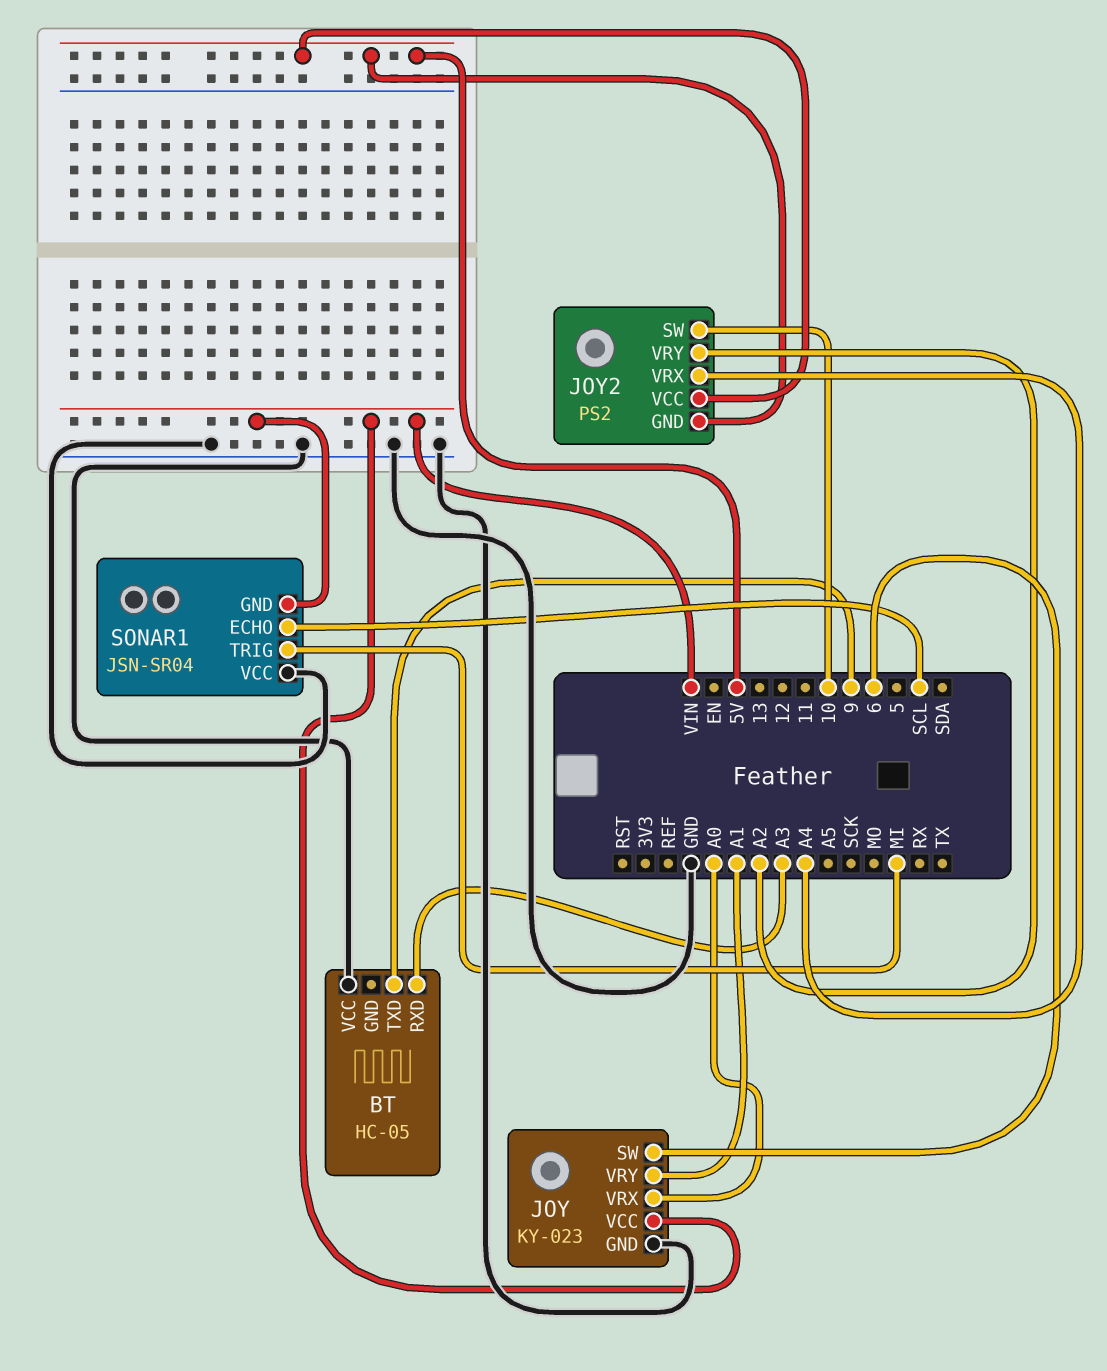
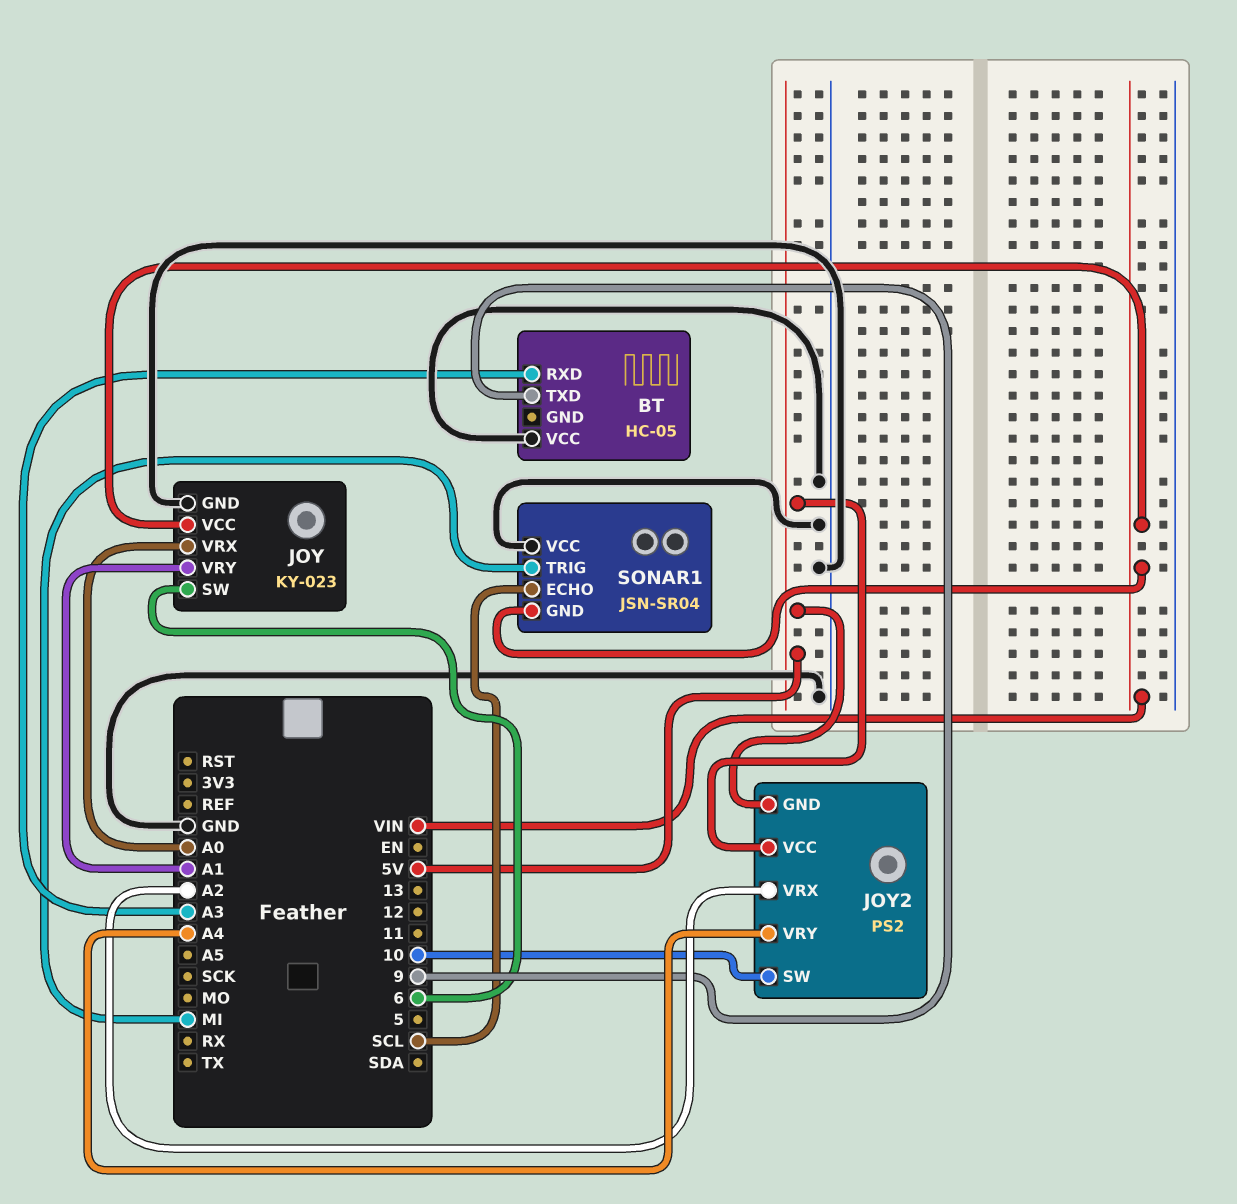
JOY2 pin VRX: A4 -> A2
JOY2 pin VRY: A2 -> A4

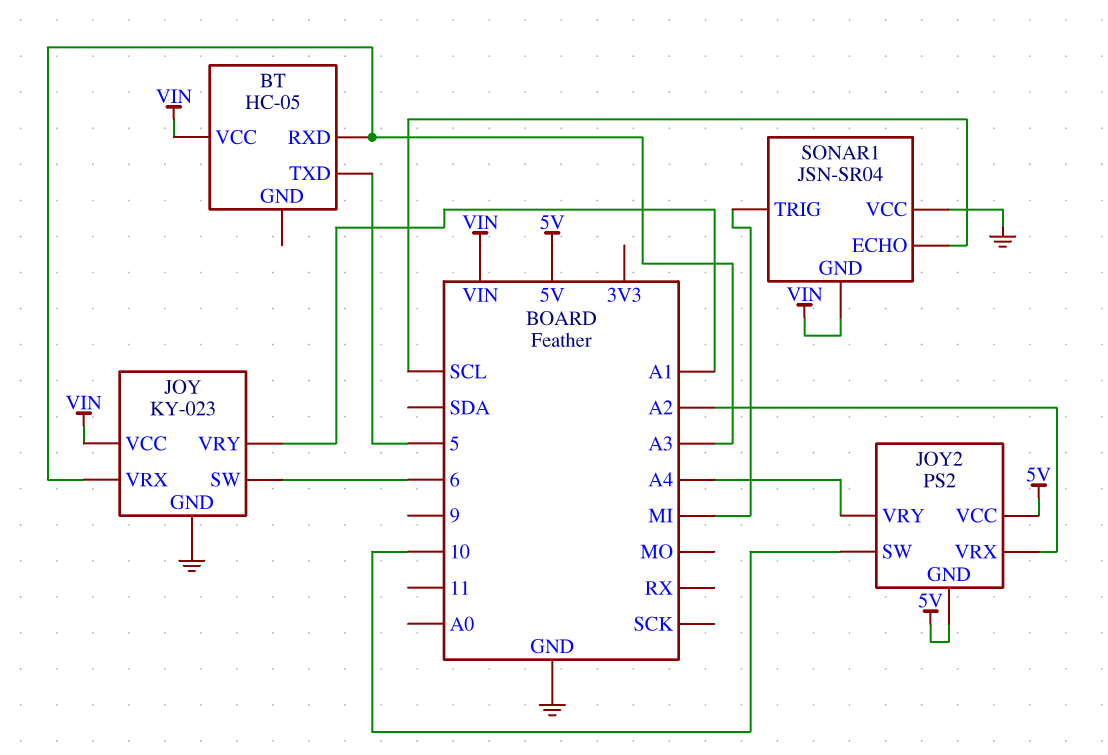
BT pin TXD: 9 -> 5
BT pin VCC: GND -> VIN
JOY pin VRX: A0 -> A3

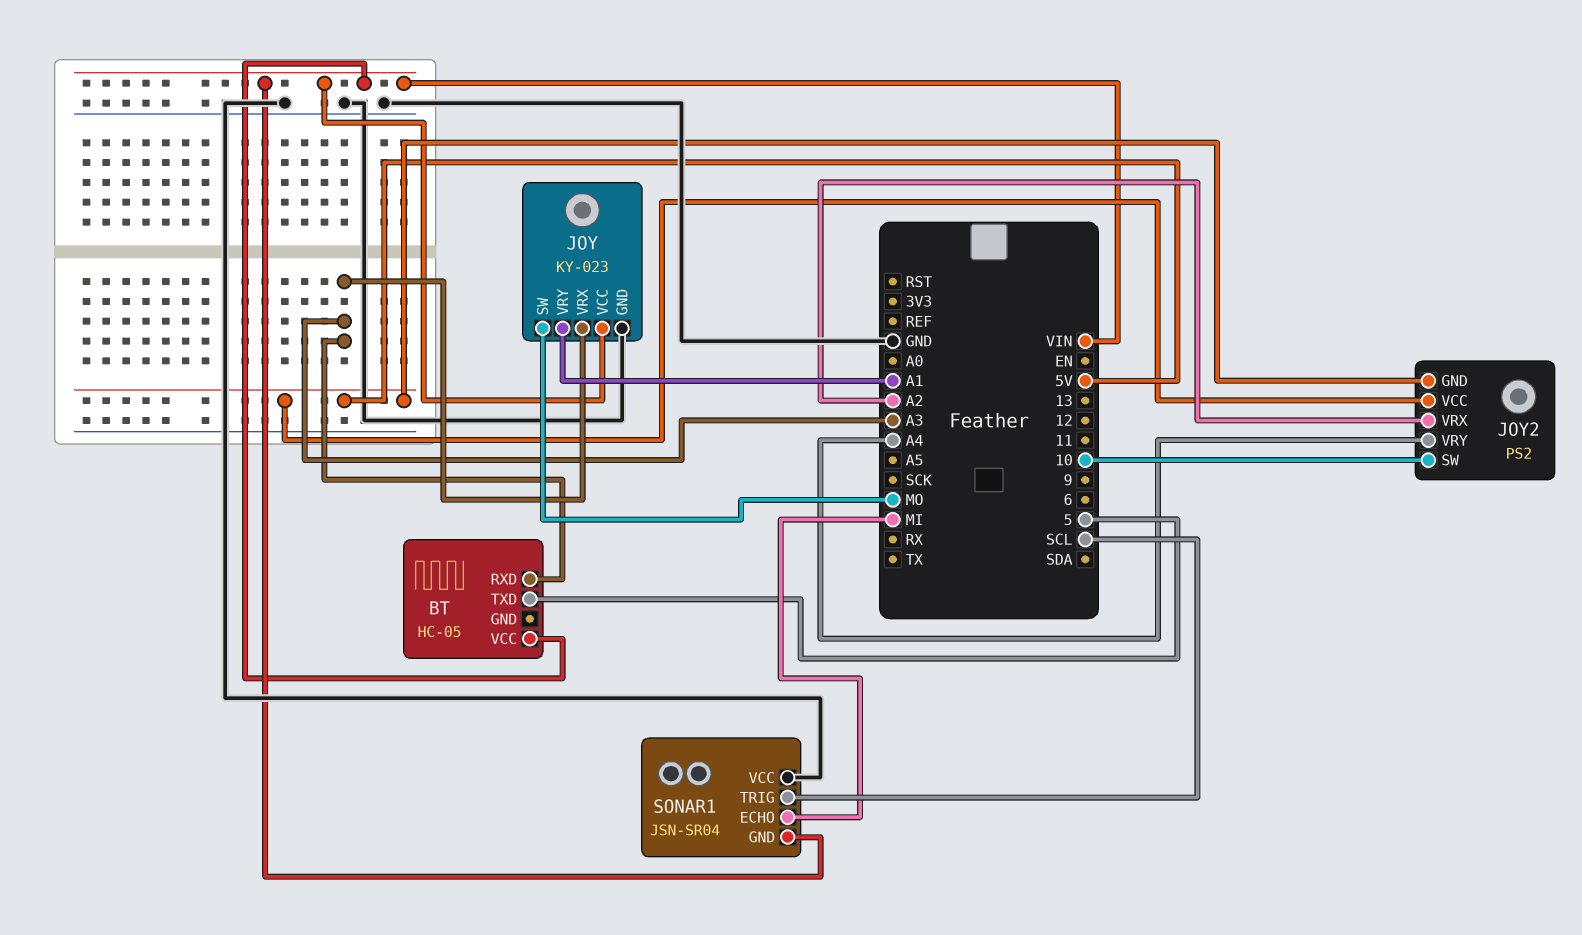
JOY pin SW: 6 -> MO
SONAR1 pin ECHO: SCL -> MI
SONAR1 pin TRIG: MI -> SCL

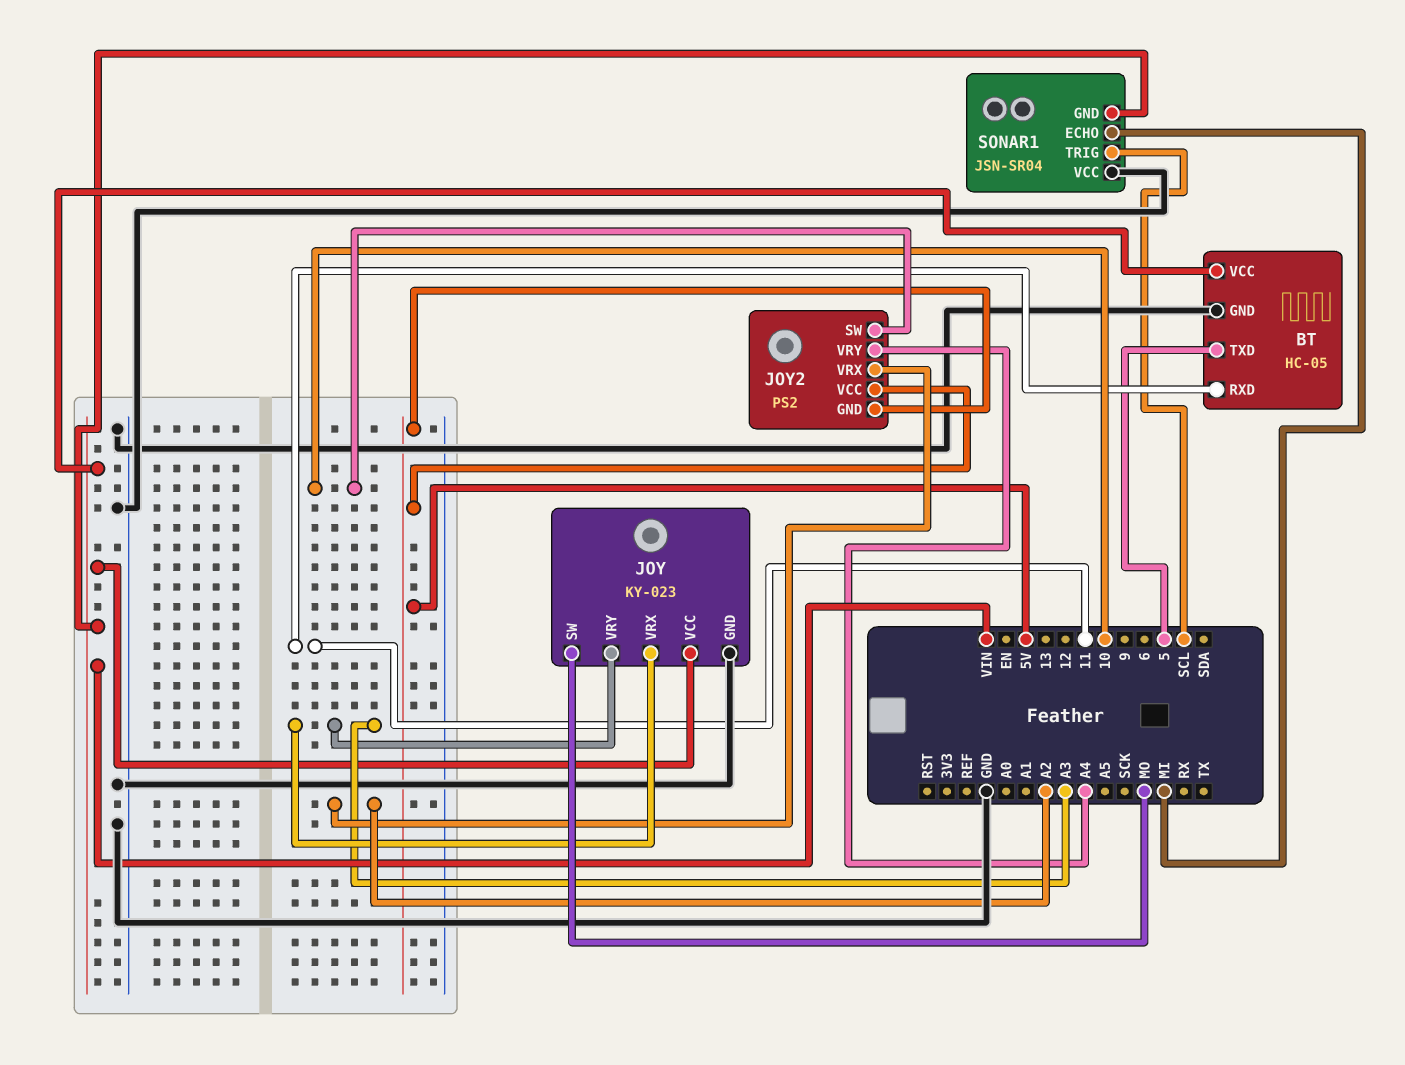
BT pin GND: none -> GND
BT pin RXD: A3 -> 11
JOY pin VRY: A1 -> A3

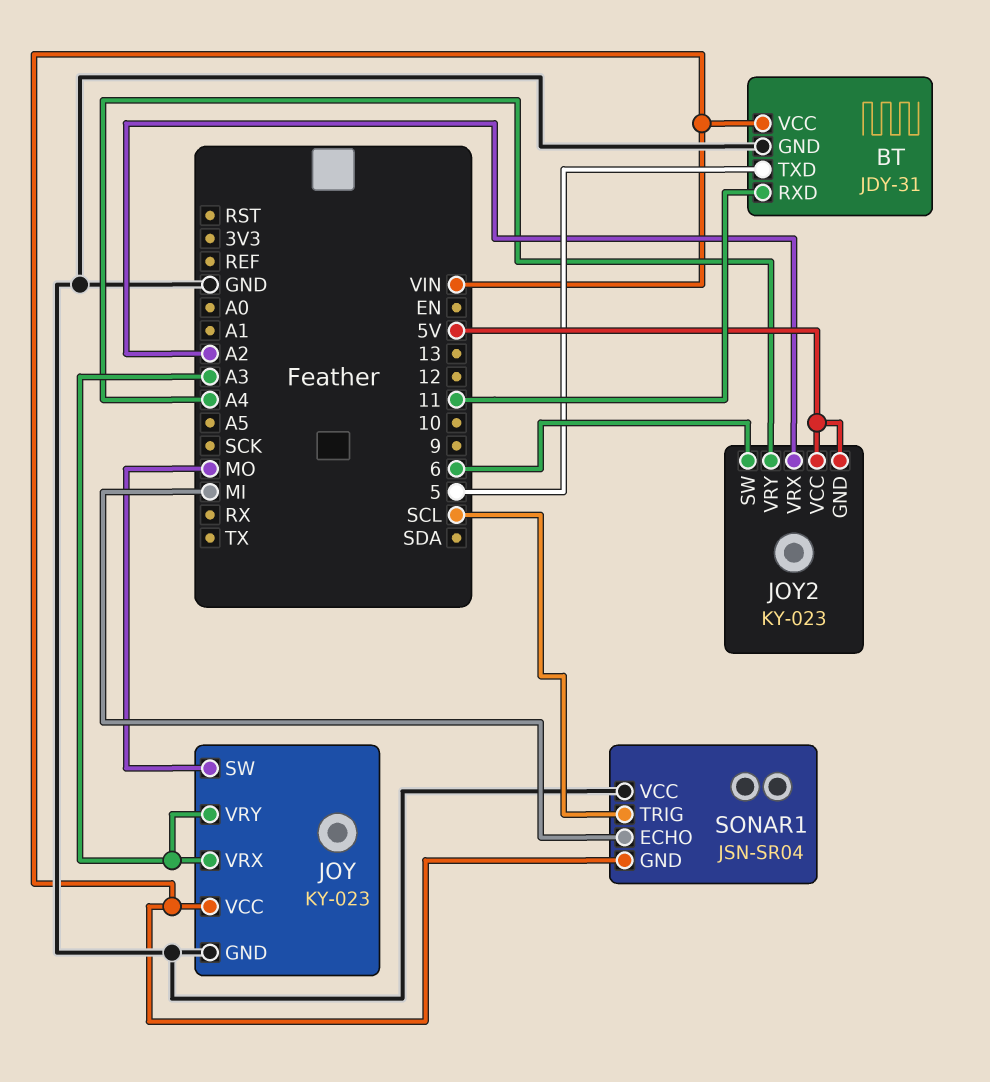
BT: HC-05 -> JDY-31
JOY2: PS2 -> KY-023
JOY2 pin SW: 10 -> 6

